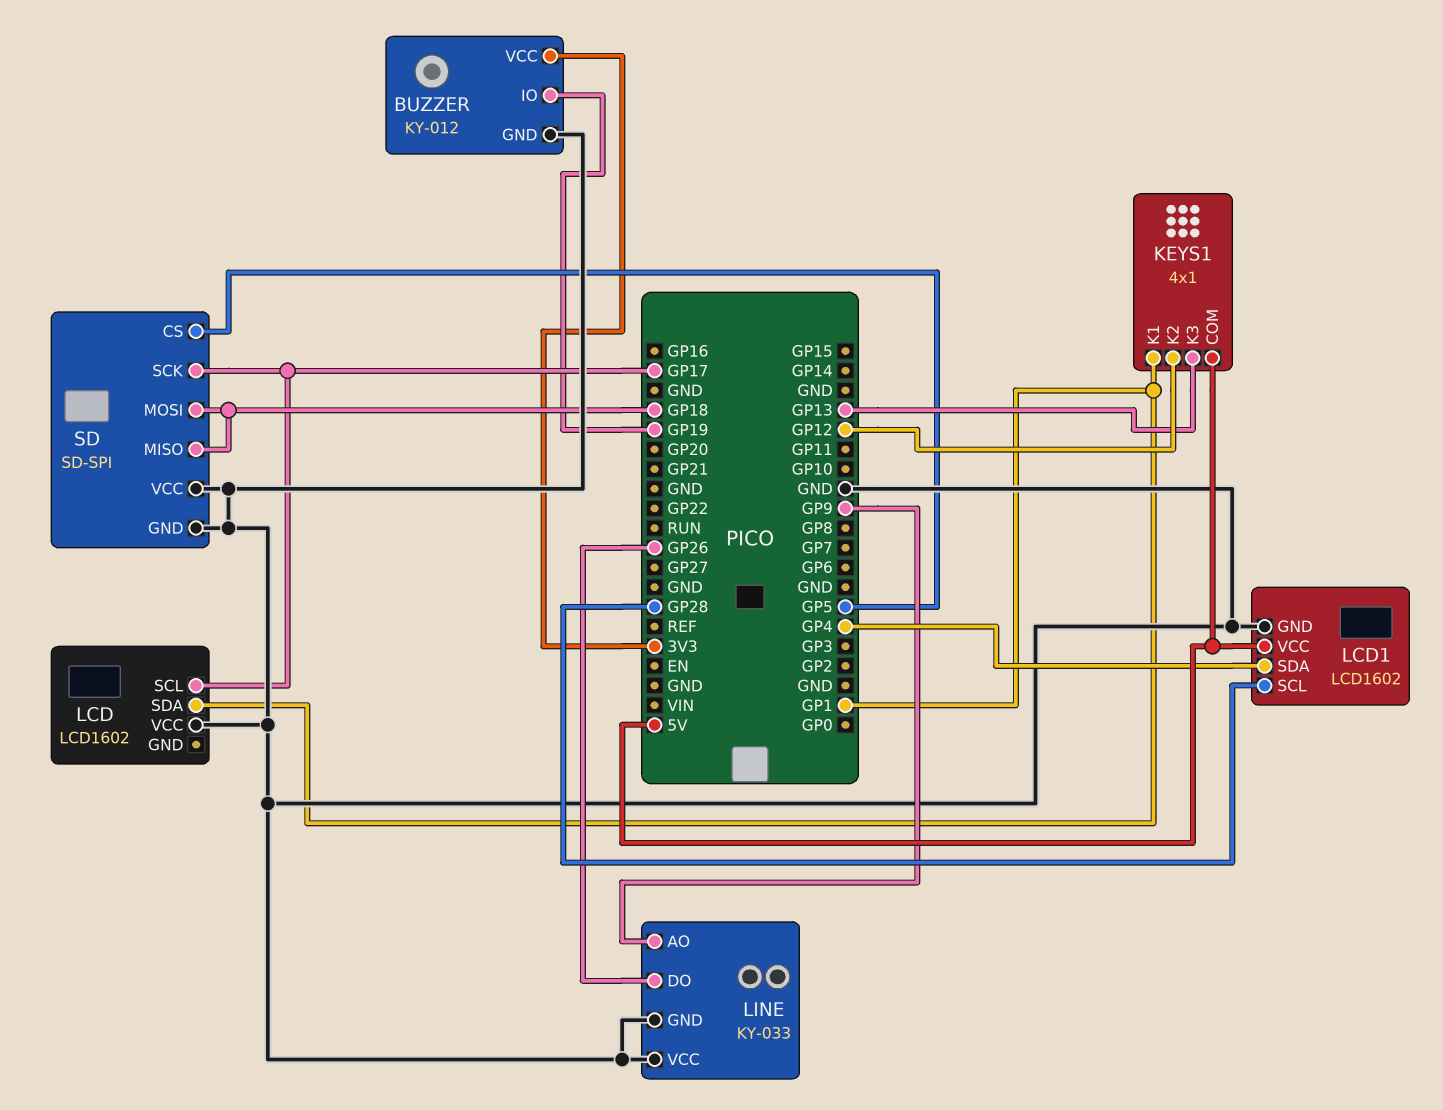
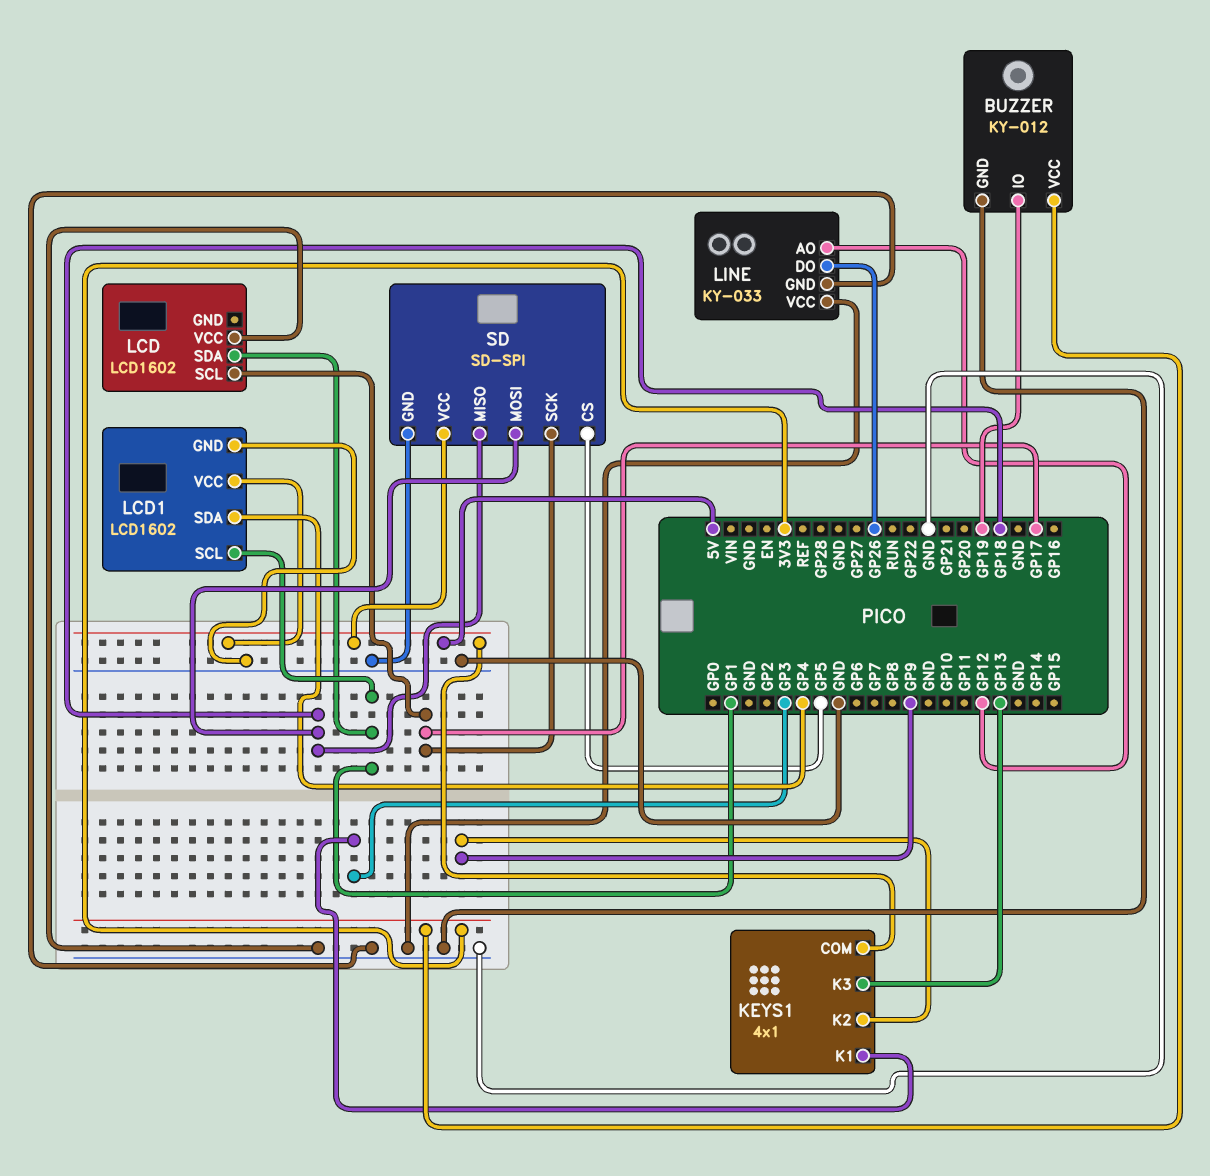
KEYS1 pin K1: GP1 -> GP3
KEYS1 pin K2: GP12 -> GP9
LCD1 pin SCL: GP28 -> GP1
LINE pin AO: GP9 -> GP12
SD pin VCC: GND -> 5V

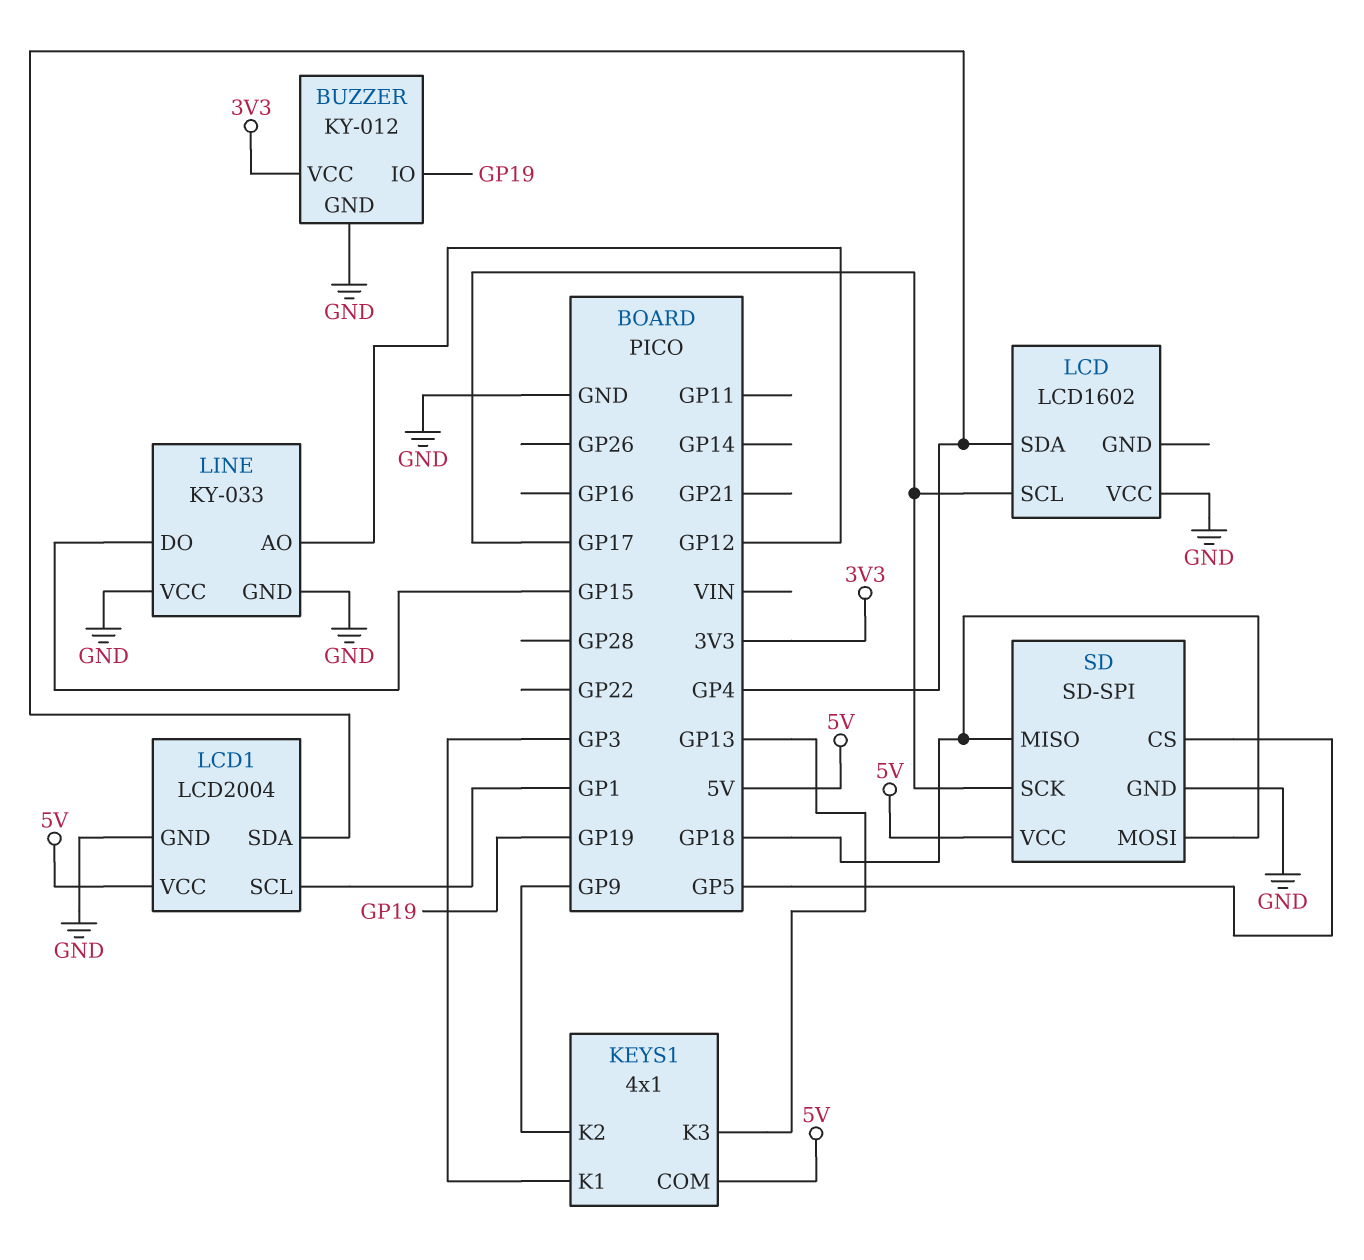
LCD pin SDA: GP1 -> GP4
LCD1: LCD1602 -> LCD2004
LINE pin DO: GP26 -> GP15

